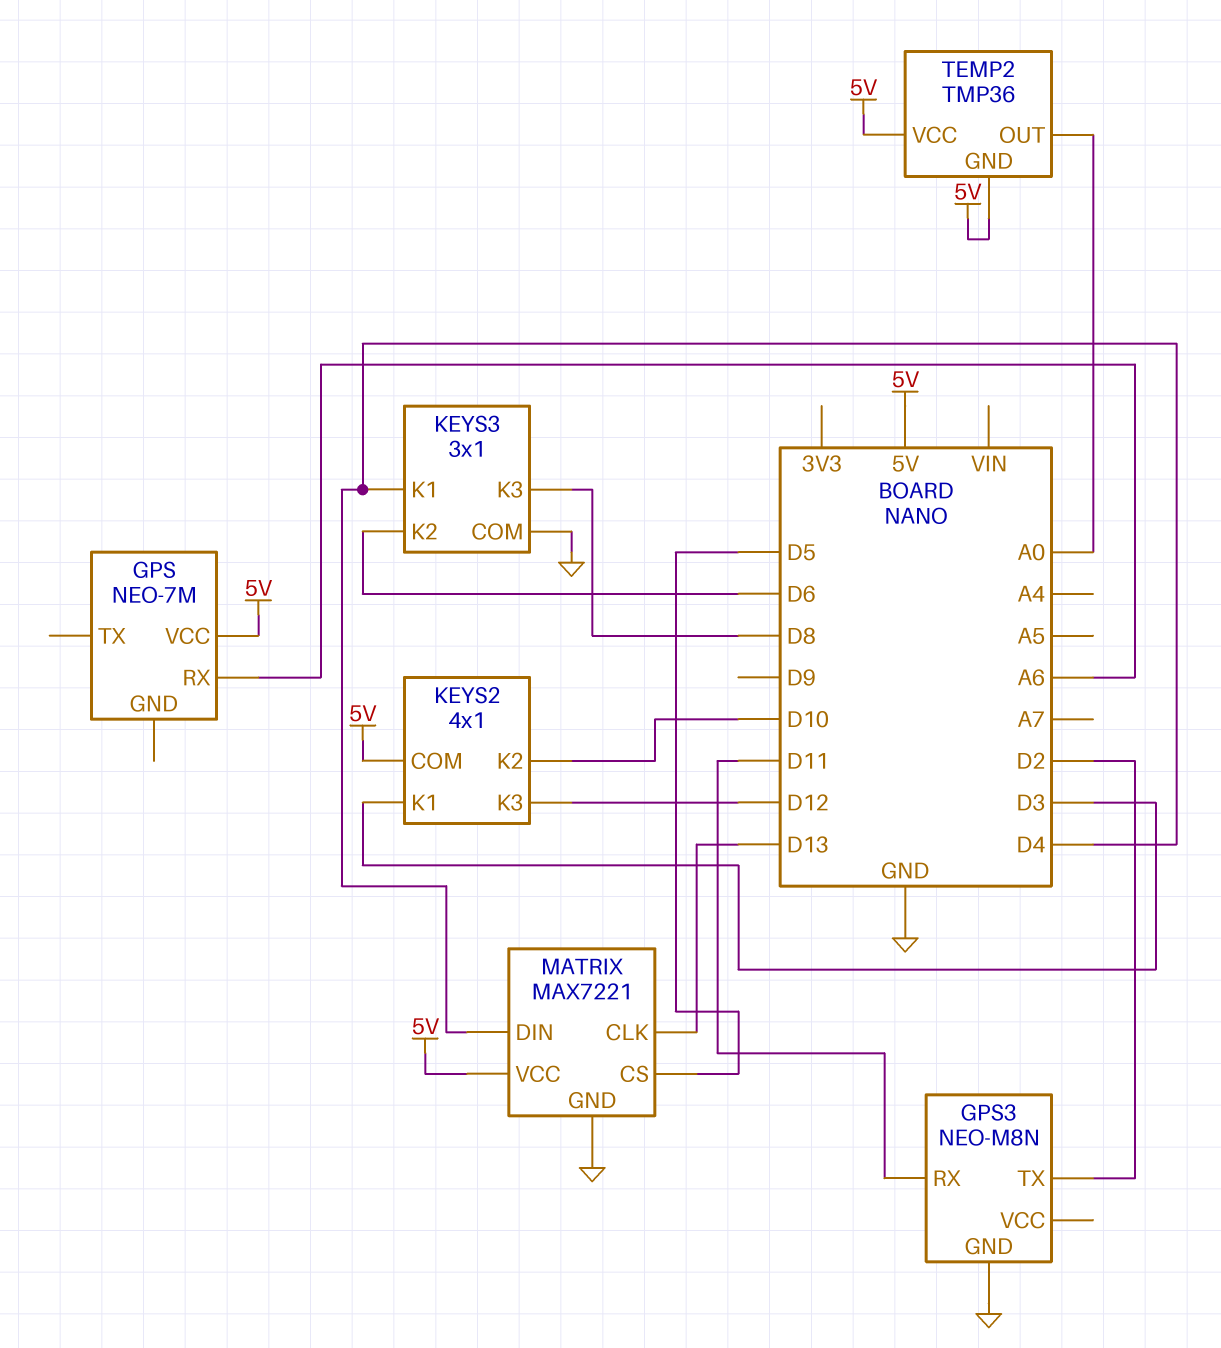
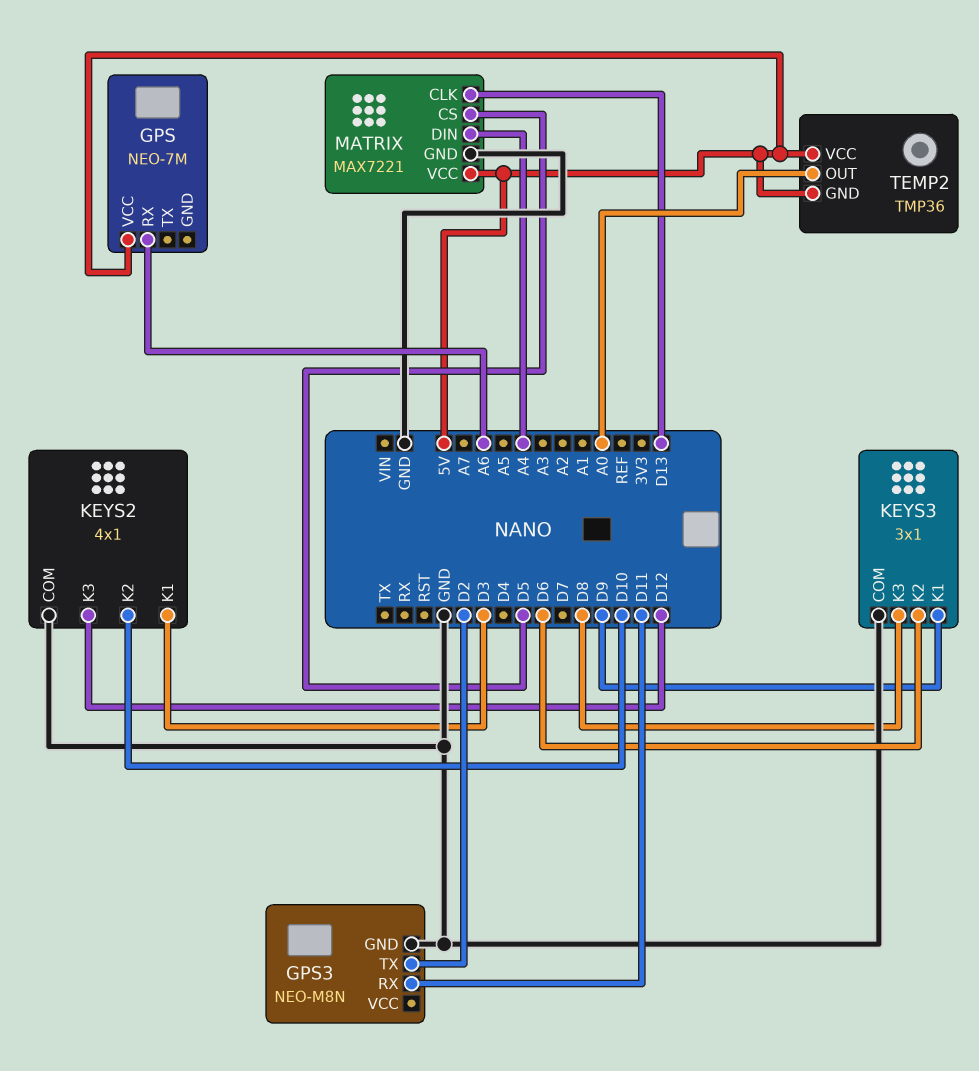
KEYS2 pin COM: 5V -> GND
KEYS3 pin K1: D4 -> D9
MATRIX pin DIN: D4 -> A4

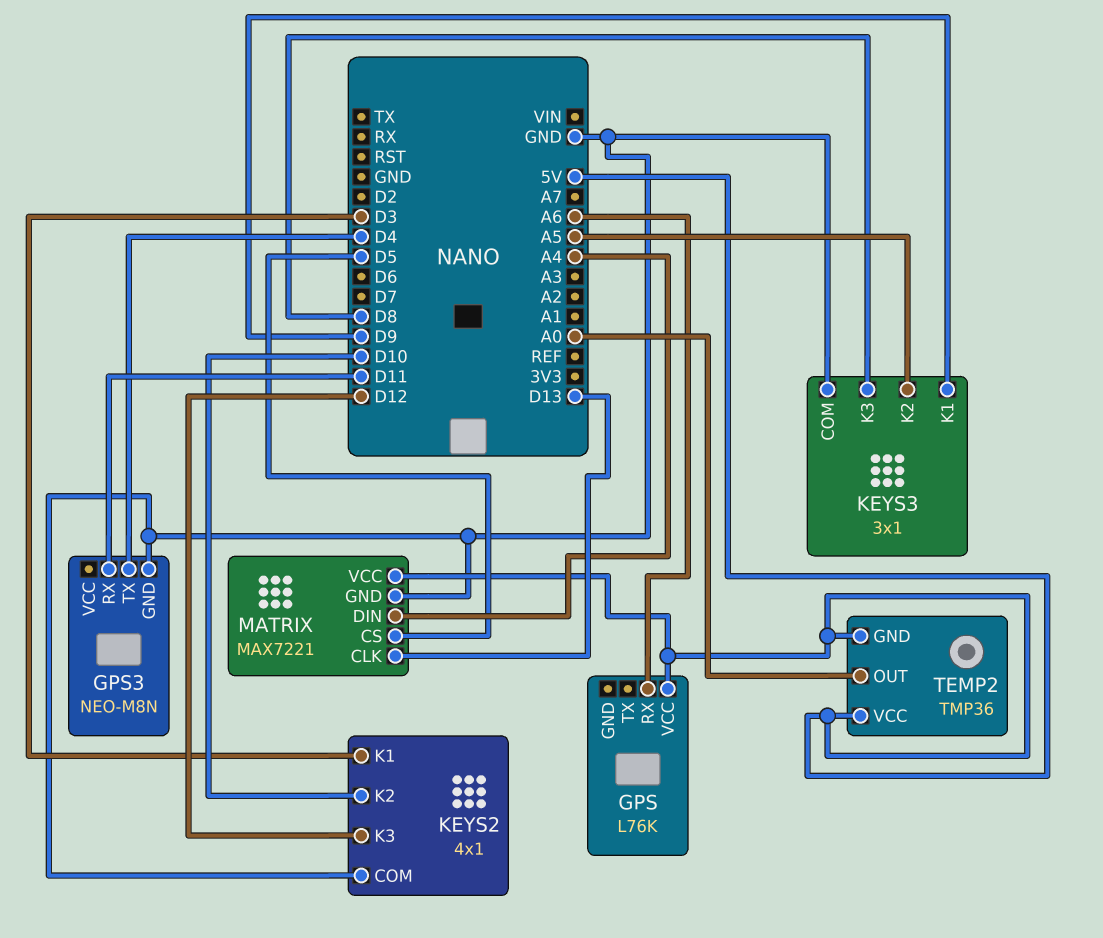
GPS: NEO-7M -> L76K
GPS3 pin TX: D2 -> D4
KEYS3 pin K2: D6 -> A5

